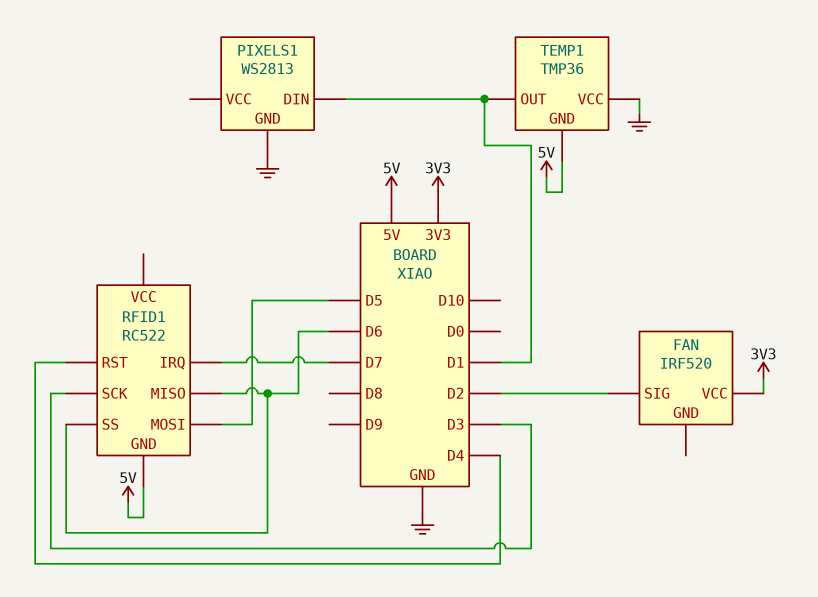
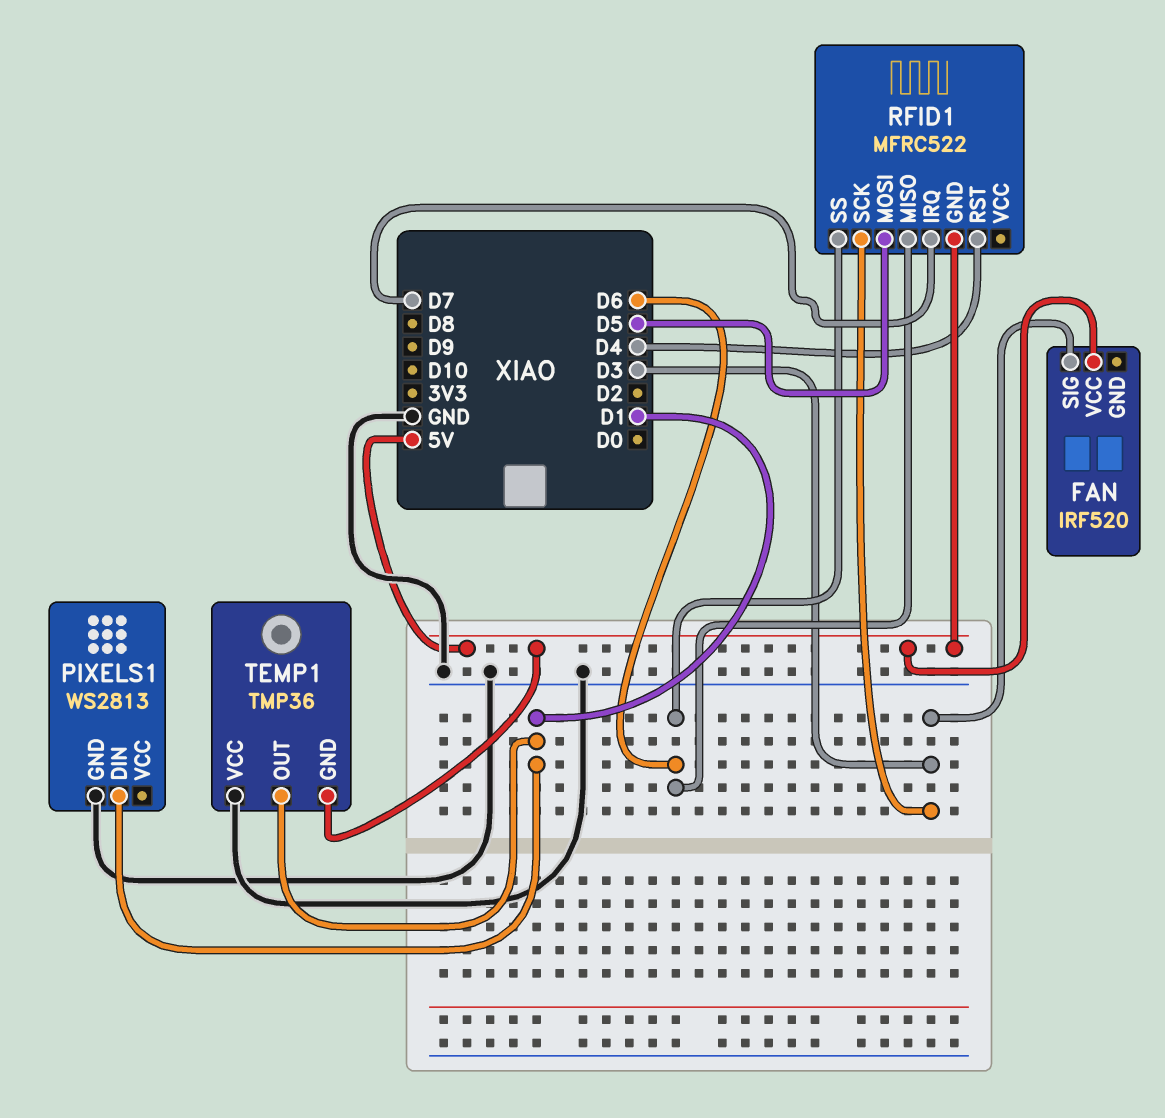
FAN pin SIG: D2 -> D3
FAN pin VCC: 3V3 -> 5V
RFID1: RC522 -> MFRC522

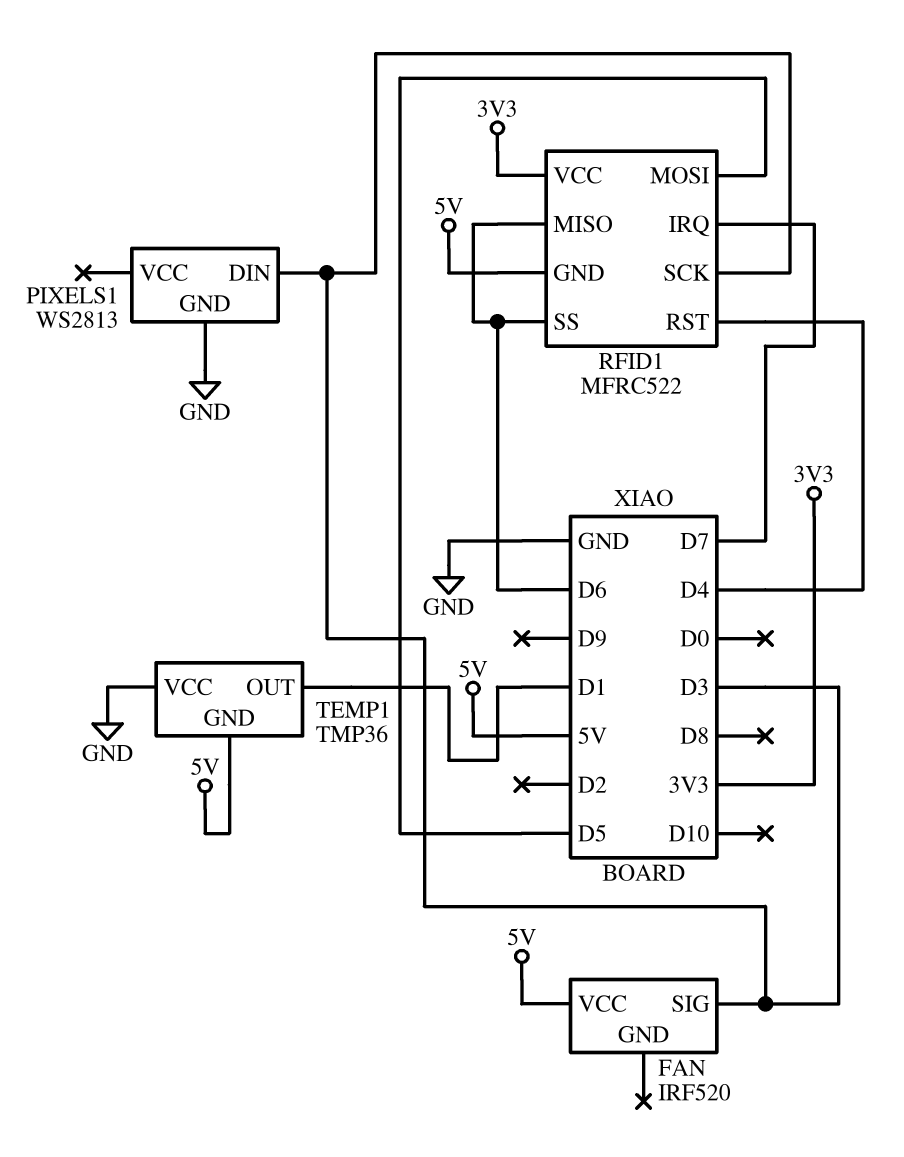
PIXELS1 pin DIN: D1 -> D3
RFID1 pin VCC: none -> 3V3

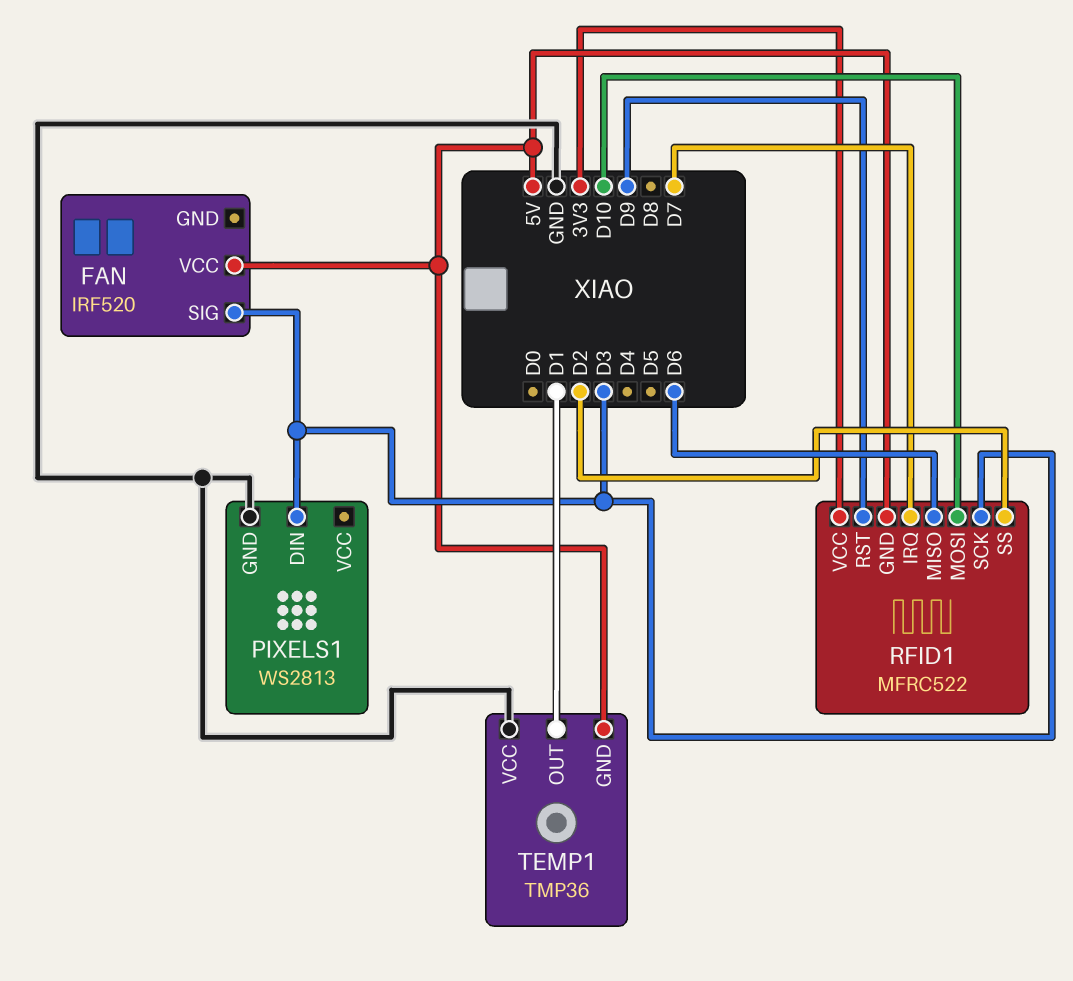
RFID1 pin MOSI: D5 -> D10
RFID1 pin RST: D4 -> D9
RFID1 pin SS: D6 -> D2

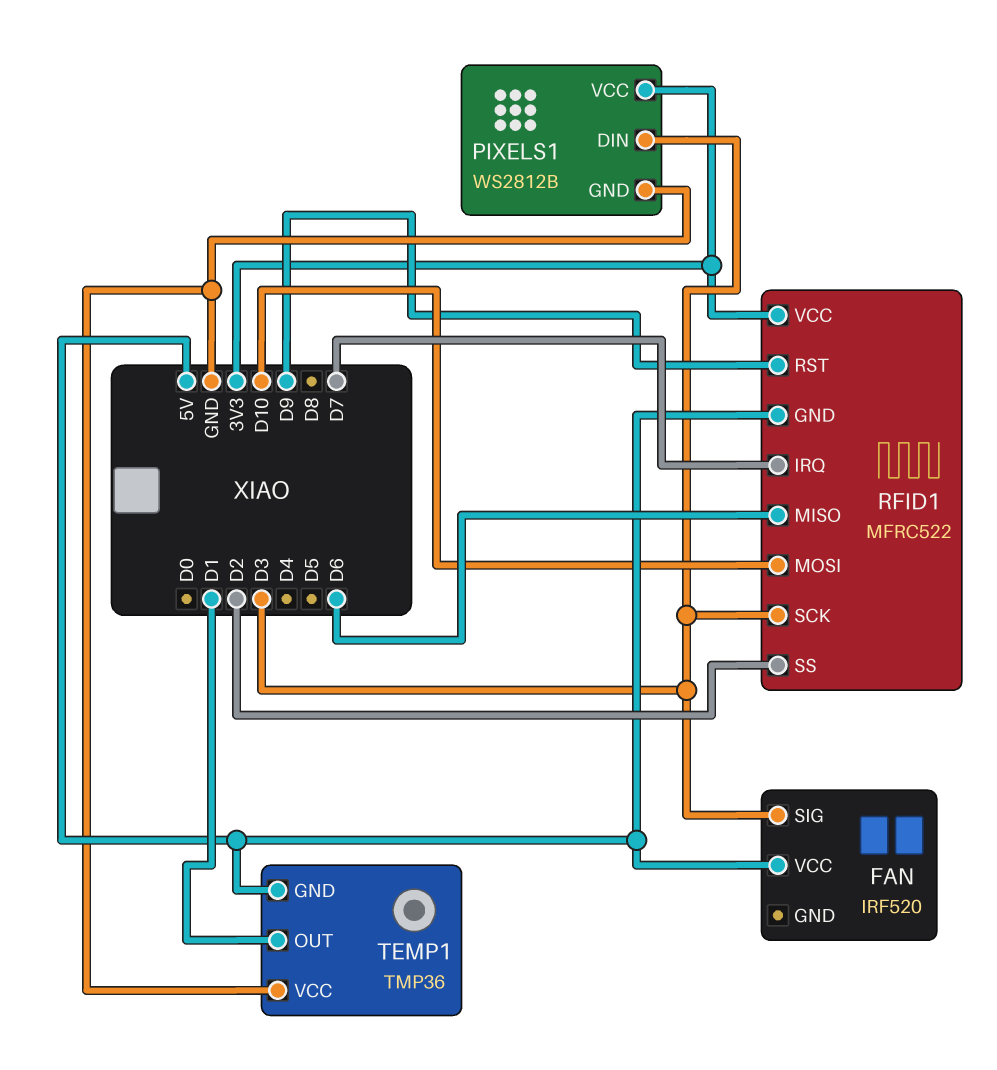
PIXELS1: WS2813 -> WS2812B
PIXELS1 pin VCC: none -> 3V3

